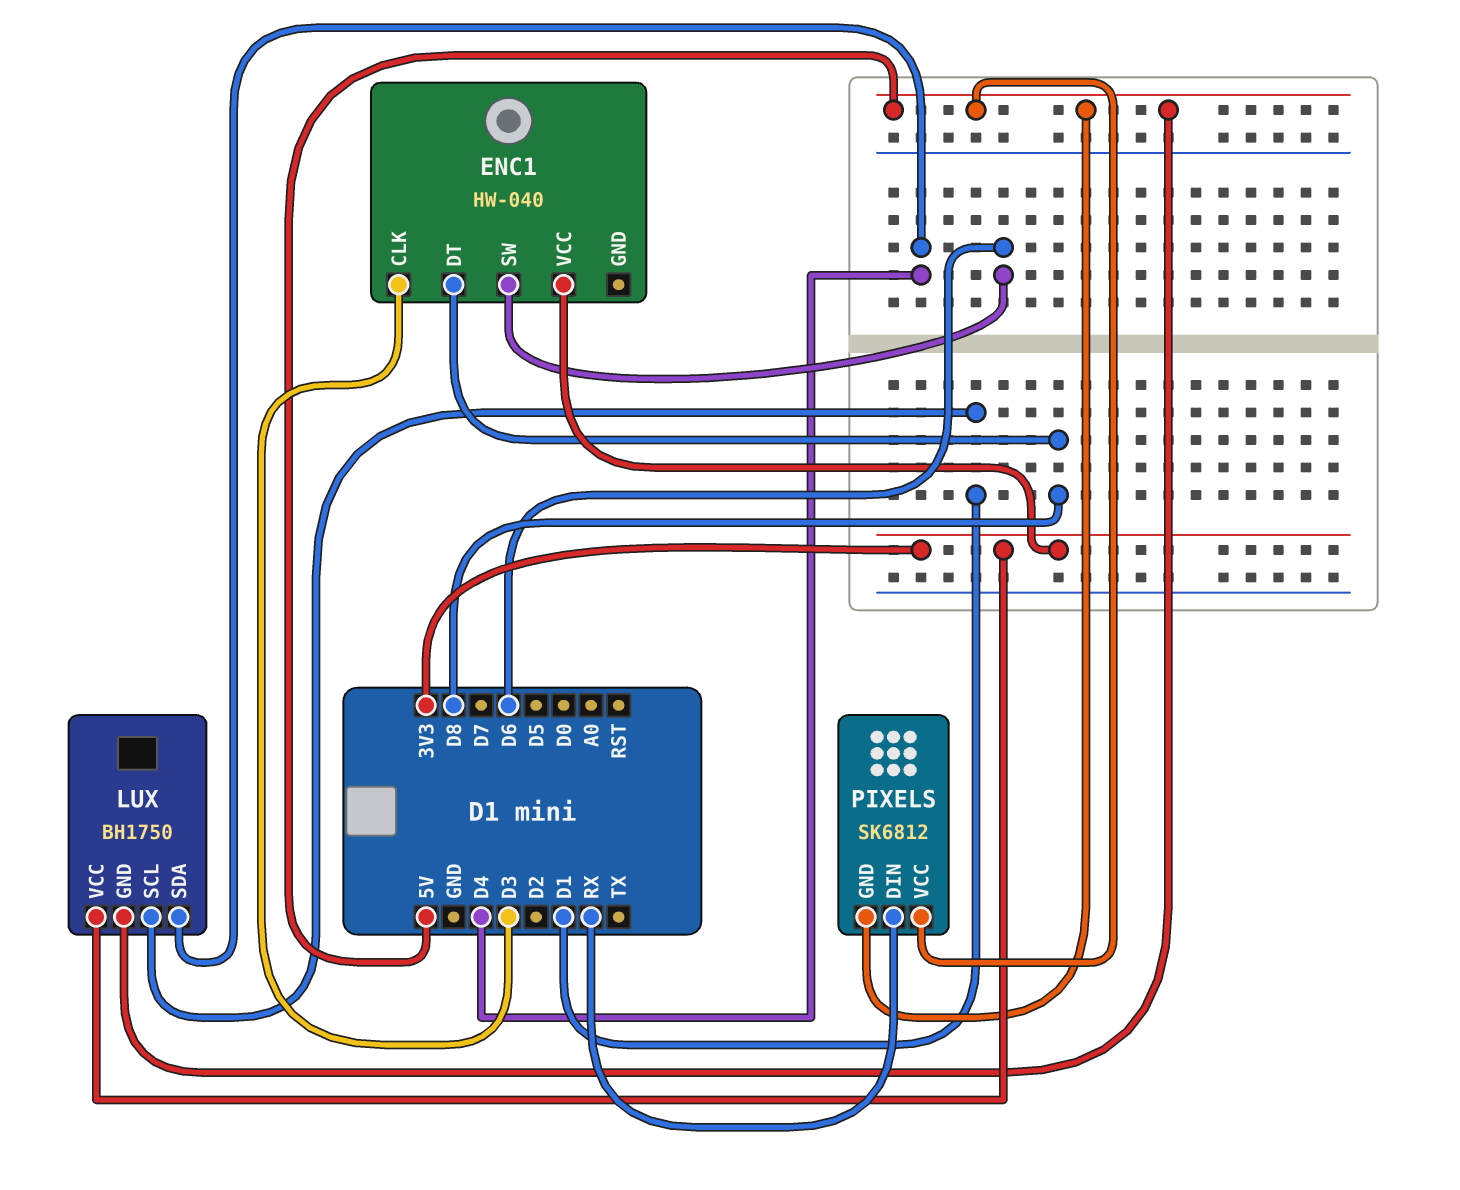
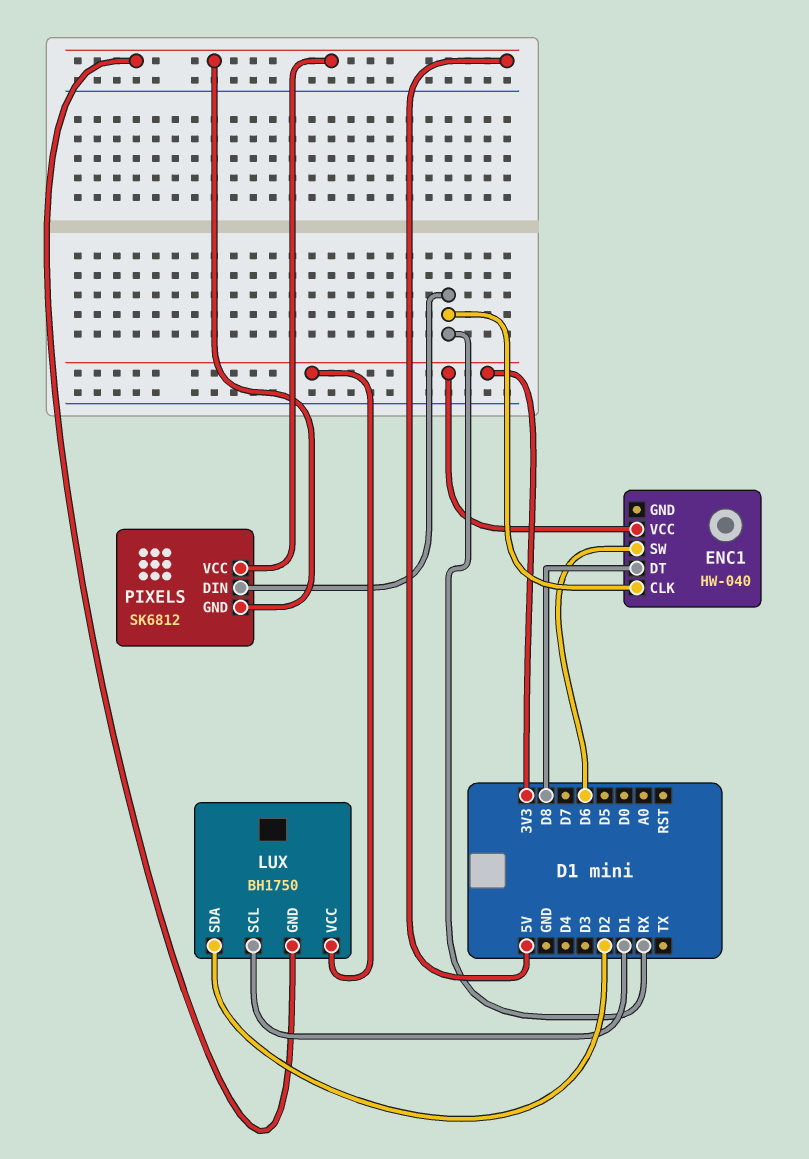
ENC1 pin CLK: D3 -> RX
LUX pin SDA: D4 -> D2

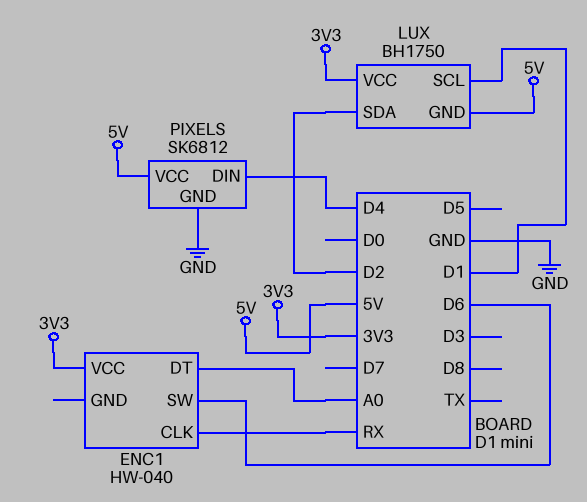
ENC1 pin DT: D8 -> A0
PIXELS pin DIN: RX -> D4
PIXELS pin GND: 5V -> GND

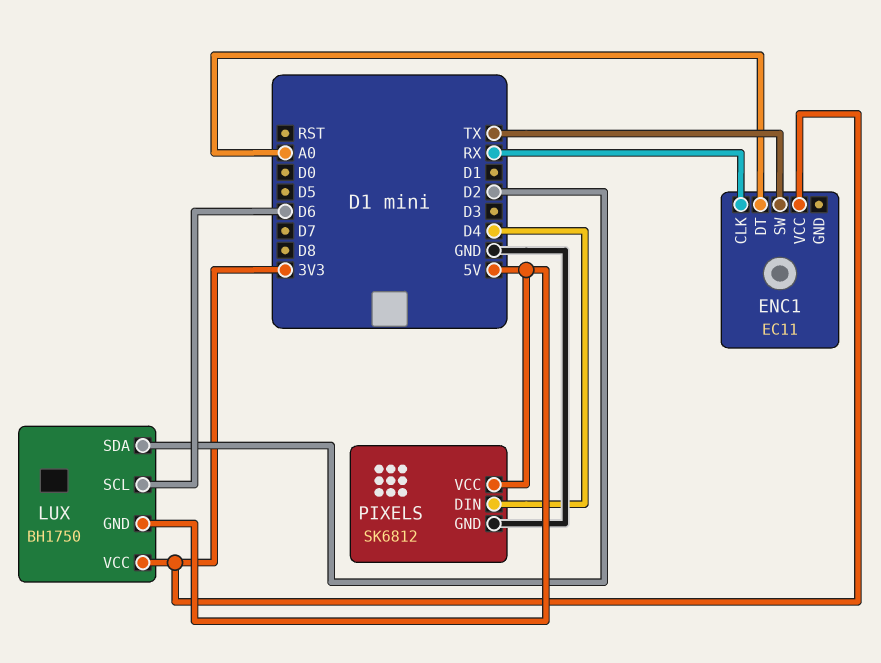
ENC1: HW-040 -> EC11
ENC1 pin SW: D6 -> TX
LUX pin SCL: D1 -> D6

